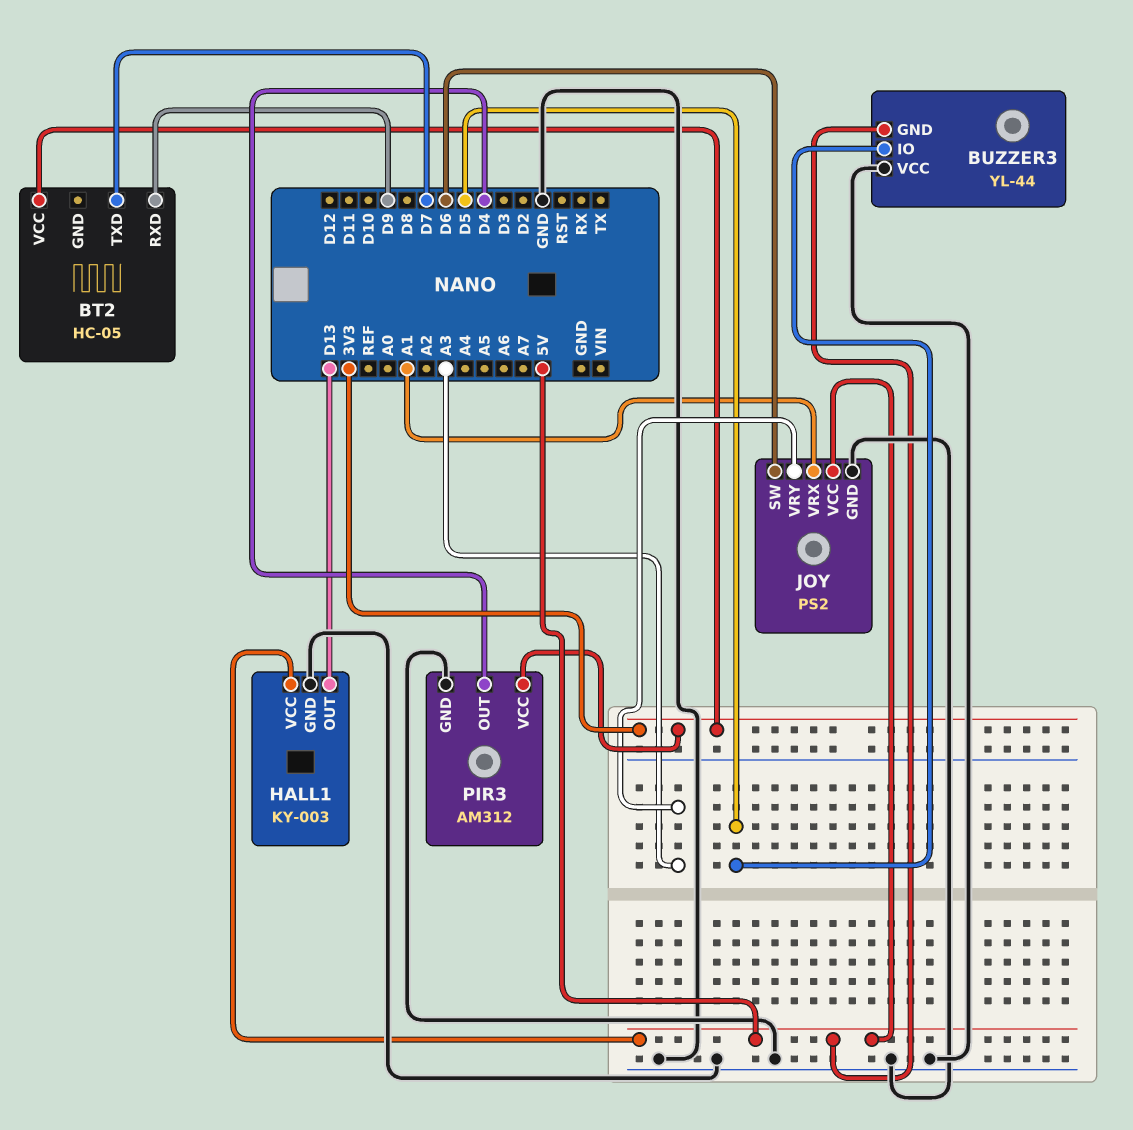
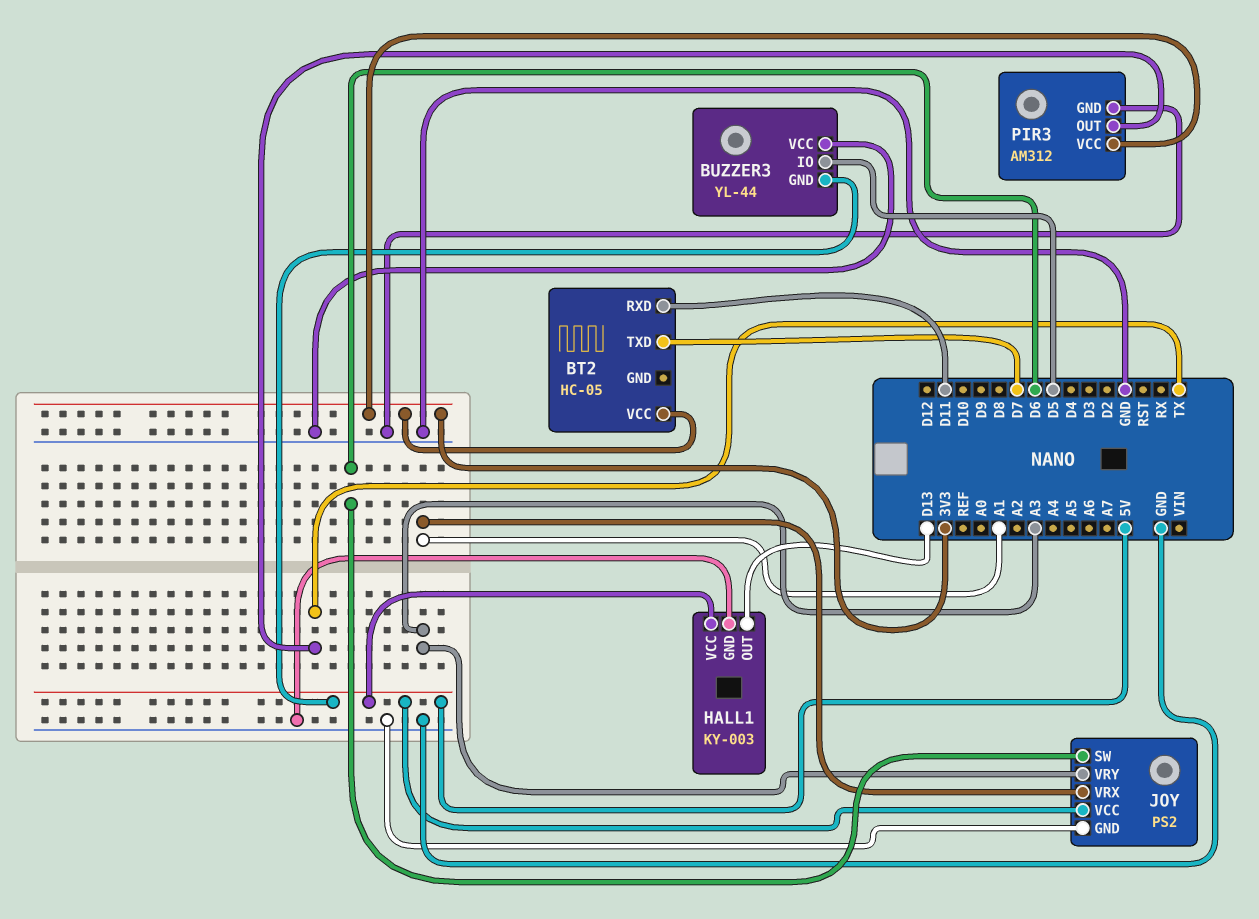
BT2 pin RXD: D9 -> D11
PIR3 pin OUT: D4 -> TX

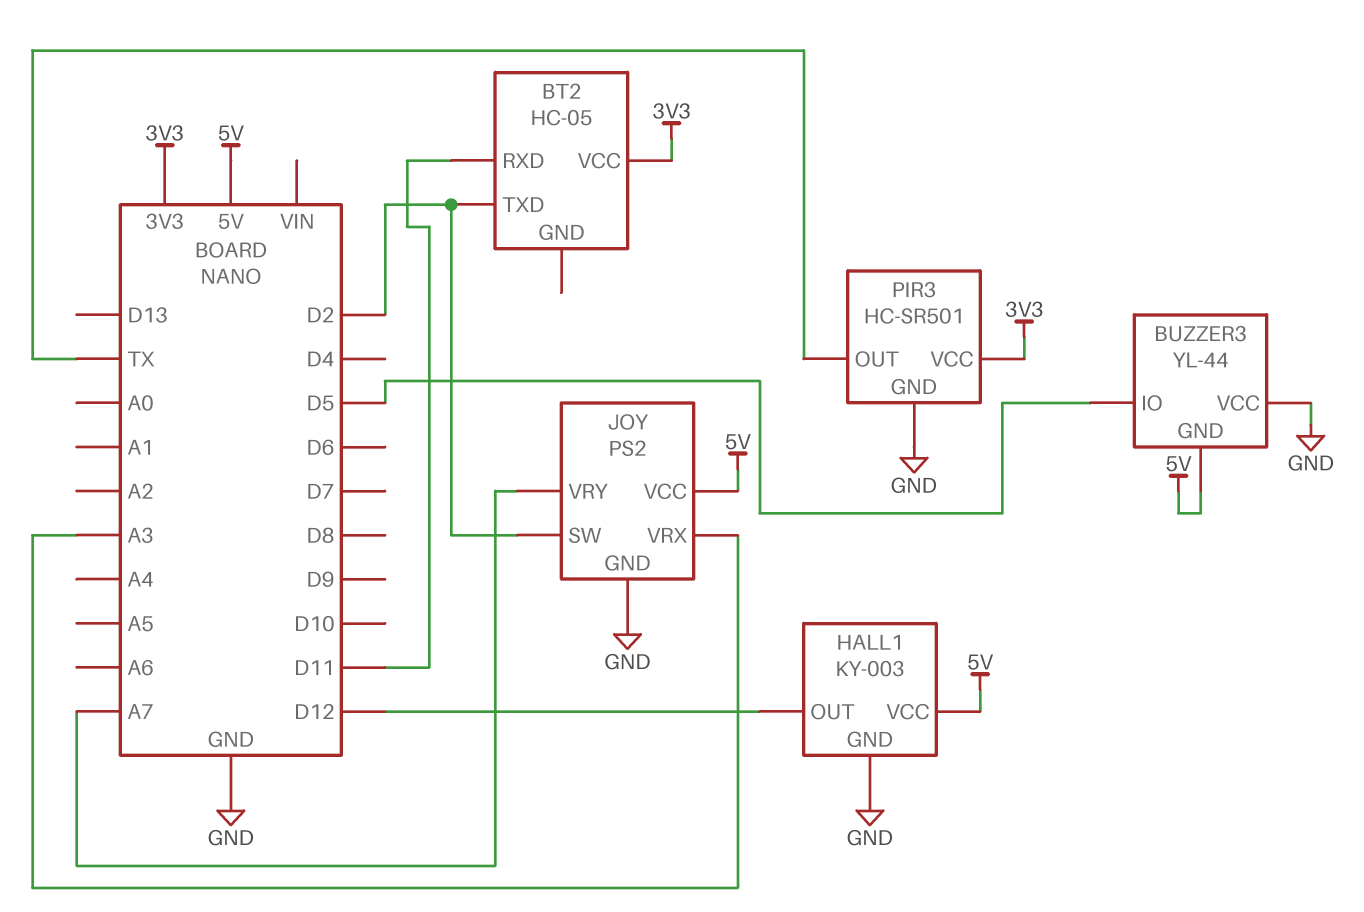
BT2 pin TXD: D7 -> D2
HALL1 pin OUT: D13 -> D12
JOY pin SW: D6 -> D2
JOY pin VRX: A1 -> A3
JOY pin VRY: A3 -> A7
PIR3: AM312 -> HC-SR501

